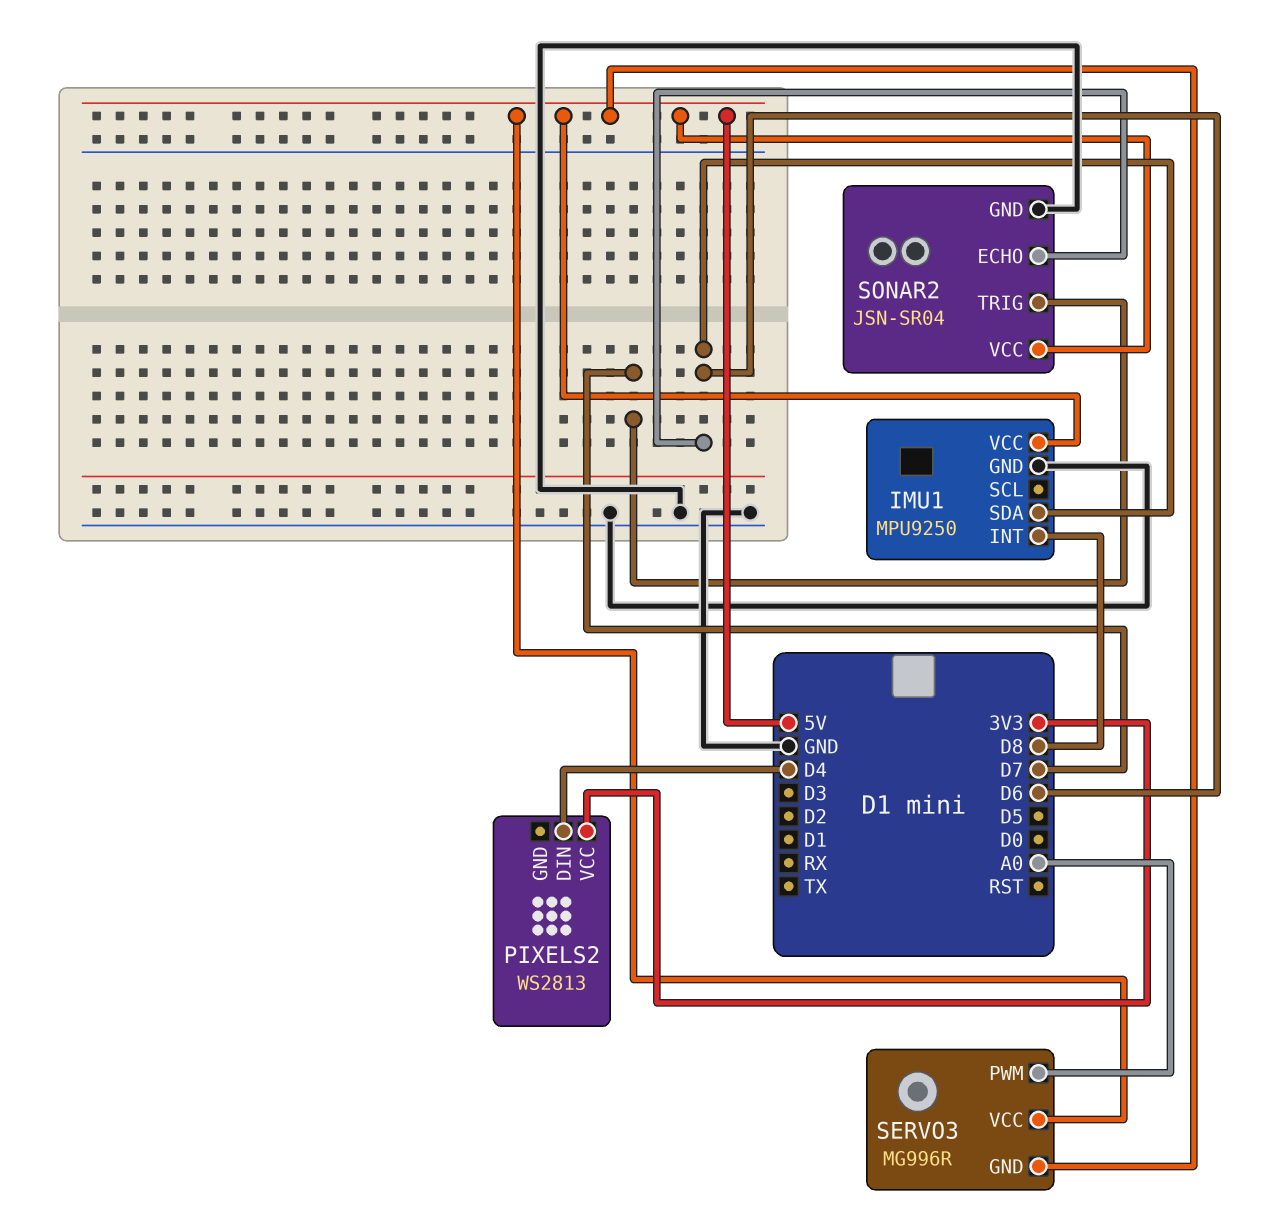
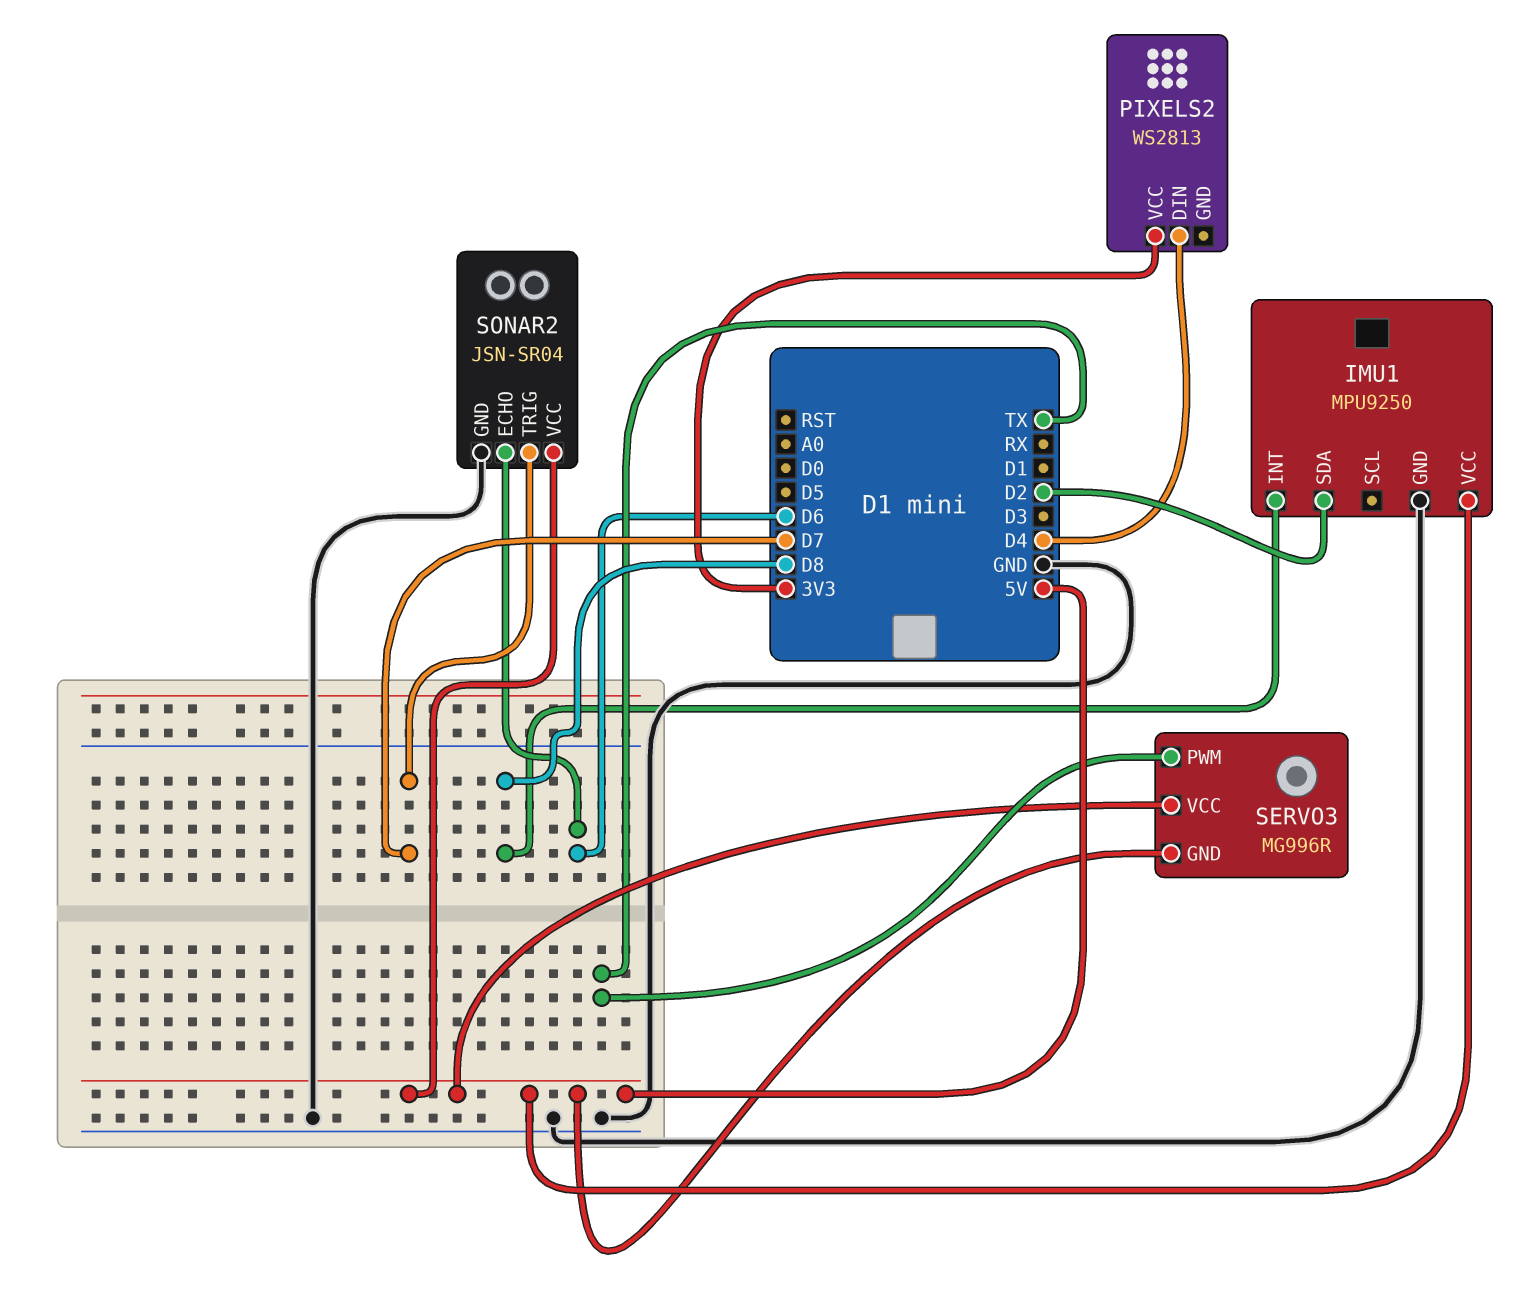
IMU1 pin SDA: D6 -> D2
SERVO3 pin PWM: A0 -> TX

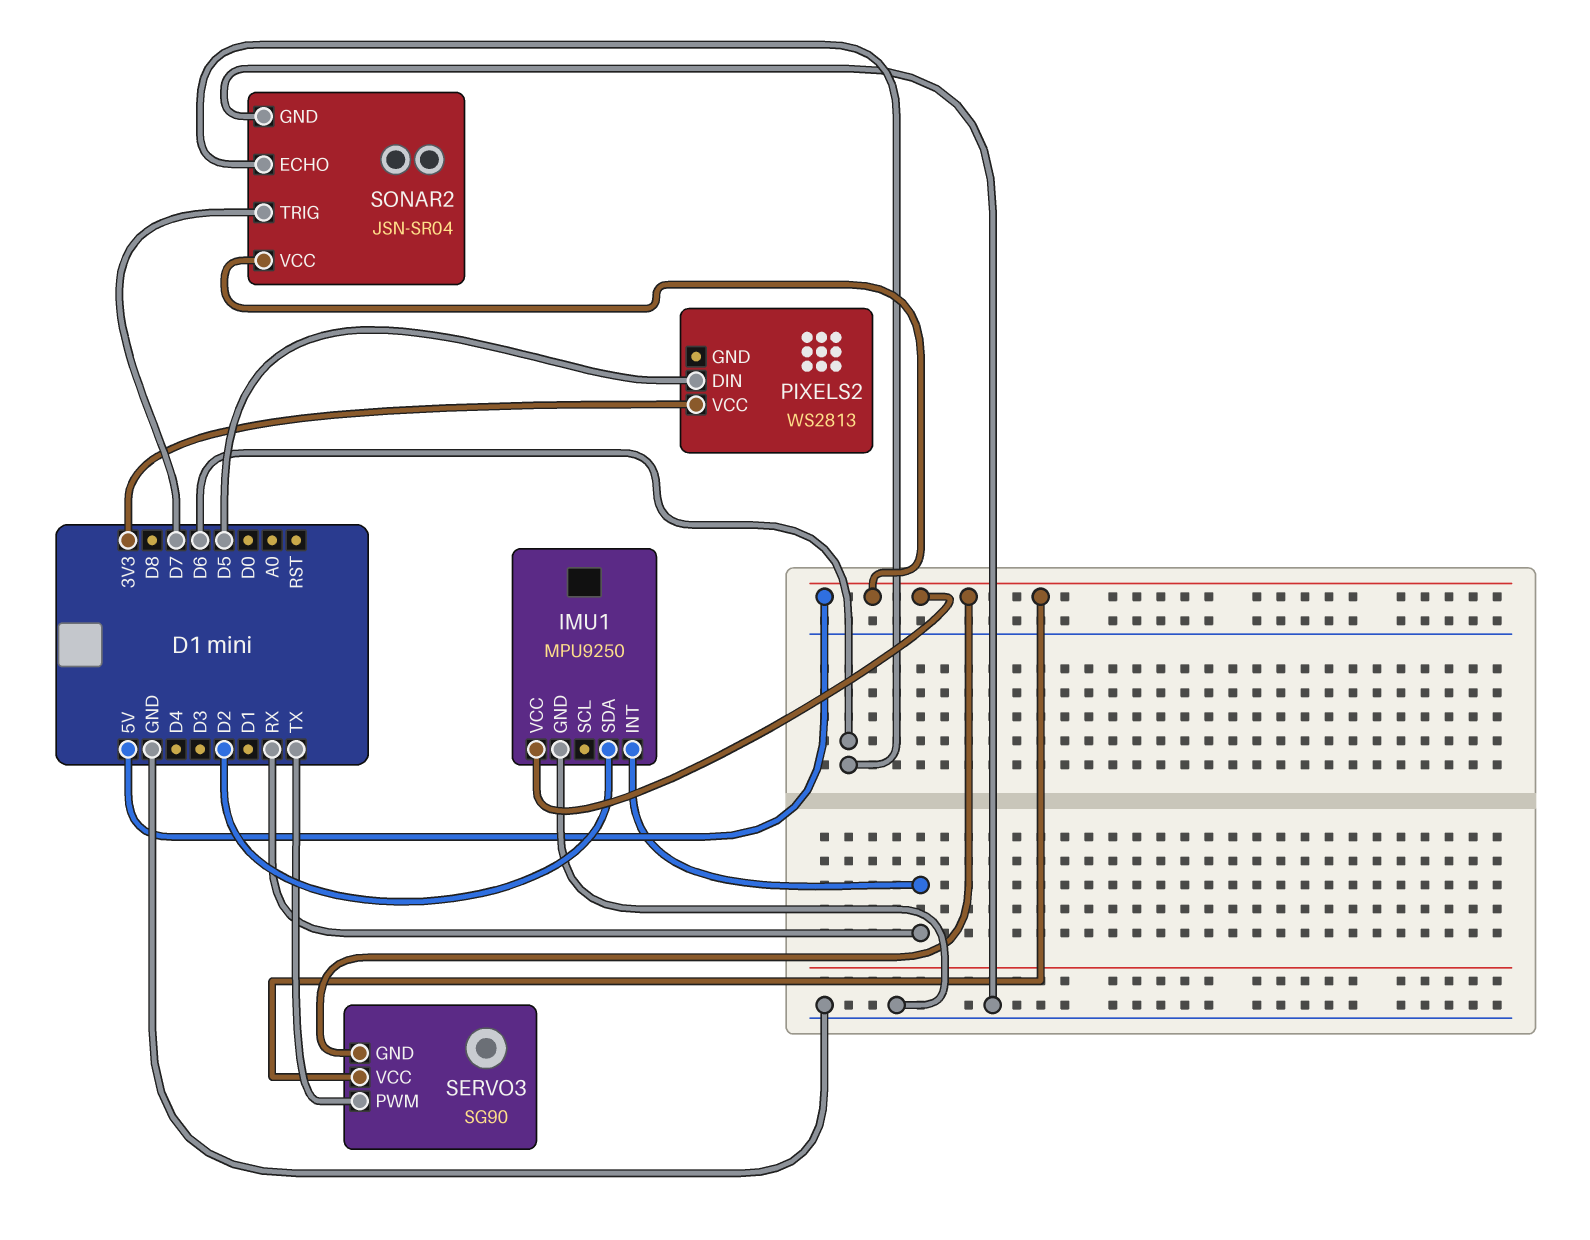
IMU1 pin INT: D8 -> RX
PIXELS2 pin DIN: D4 -> D5
SERVO3: MG996R -> SG90

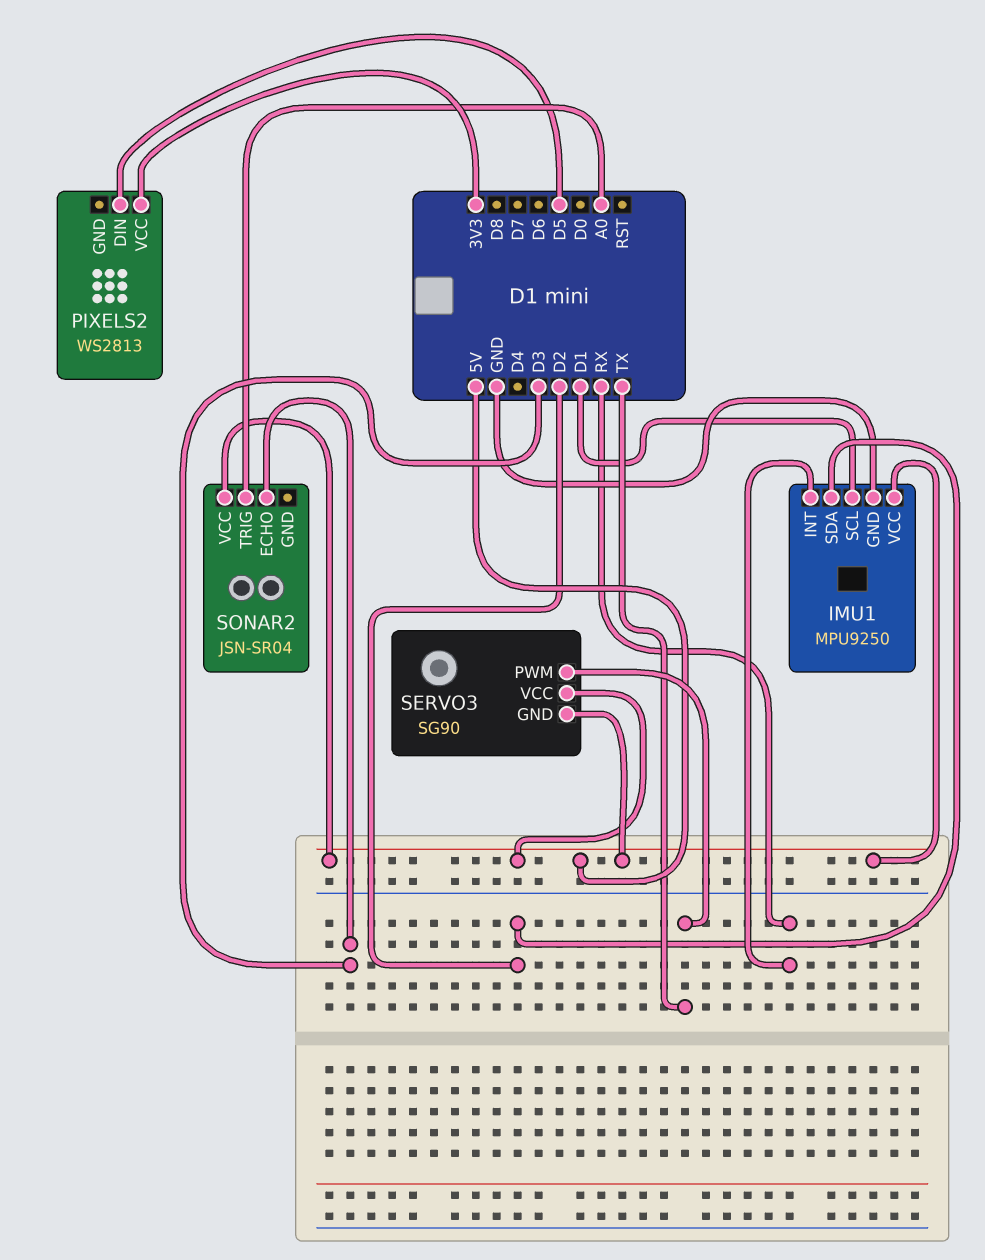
IMU1 pin SCL: none -> D1
SONAR2 pin ECHO: D6 -> D3
SONAR2 pin GND: GND -> none
SONAR2 pin TRIG: D7 -> A0

